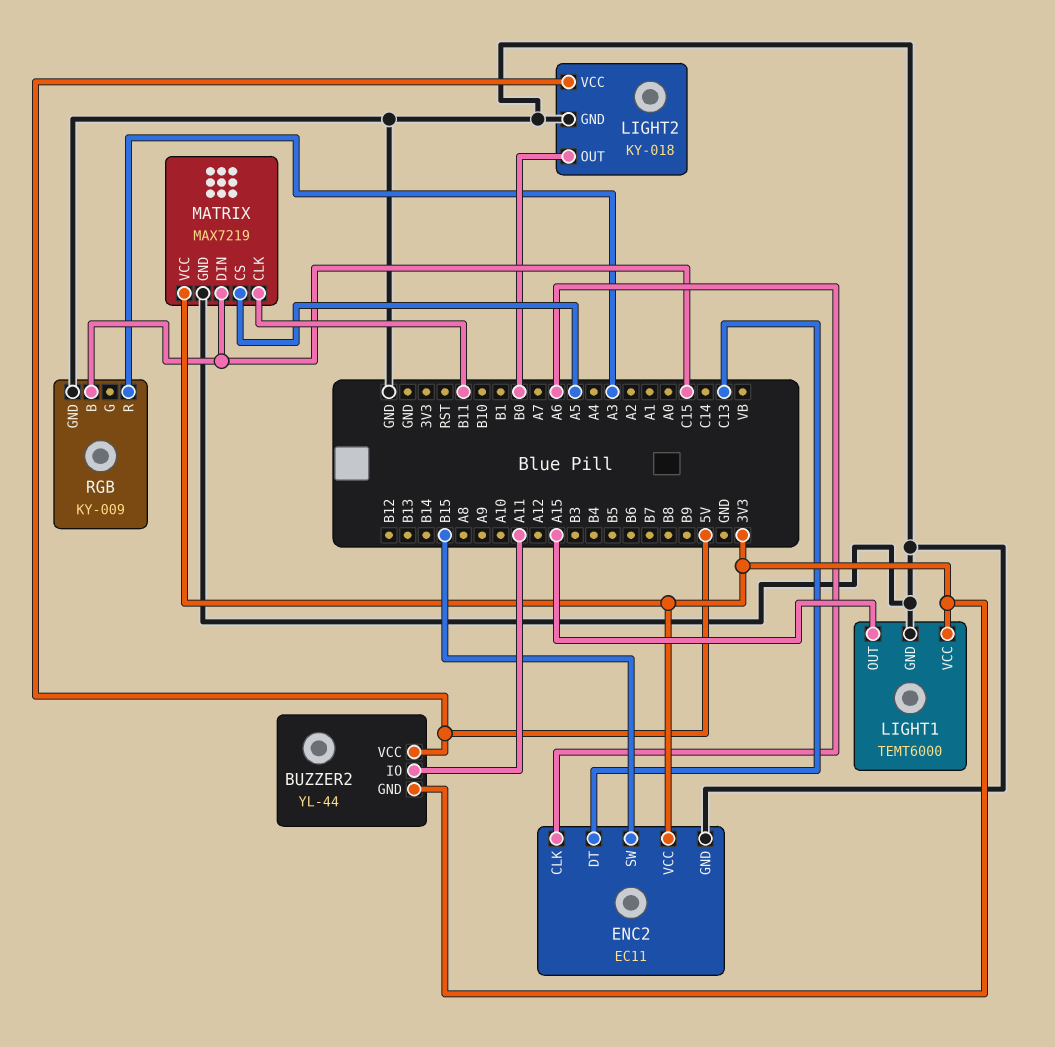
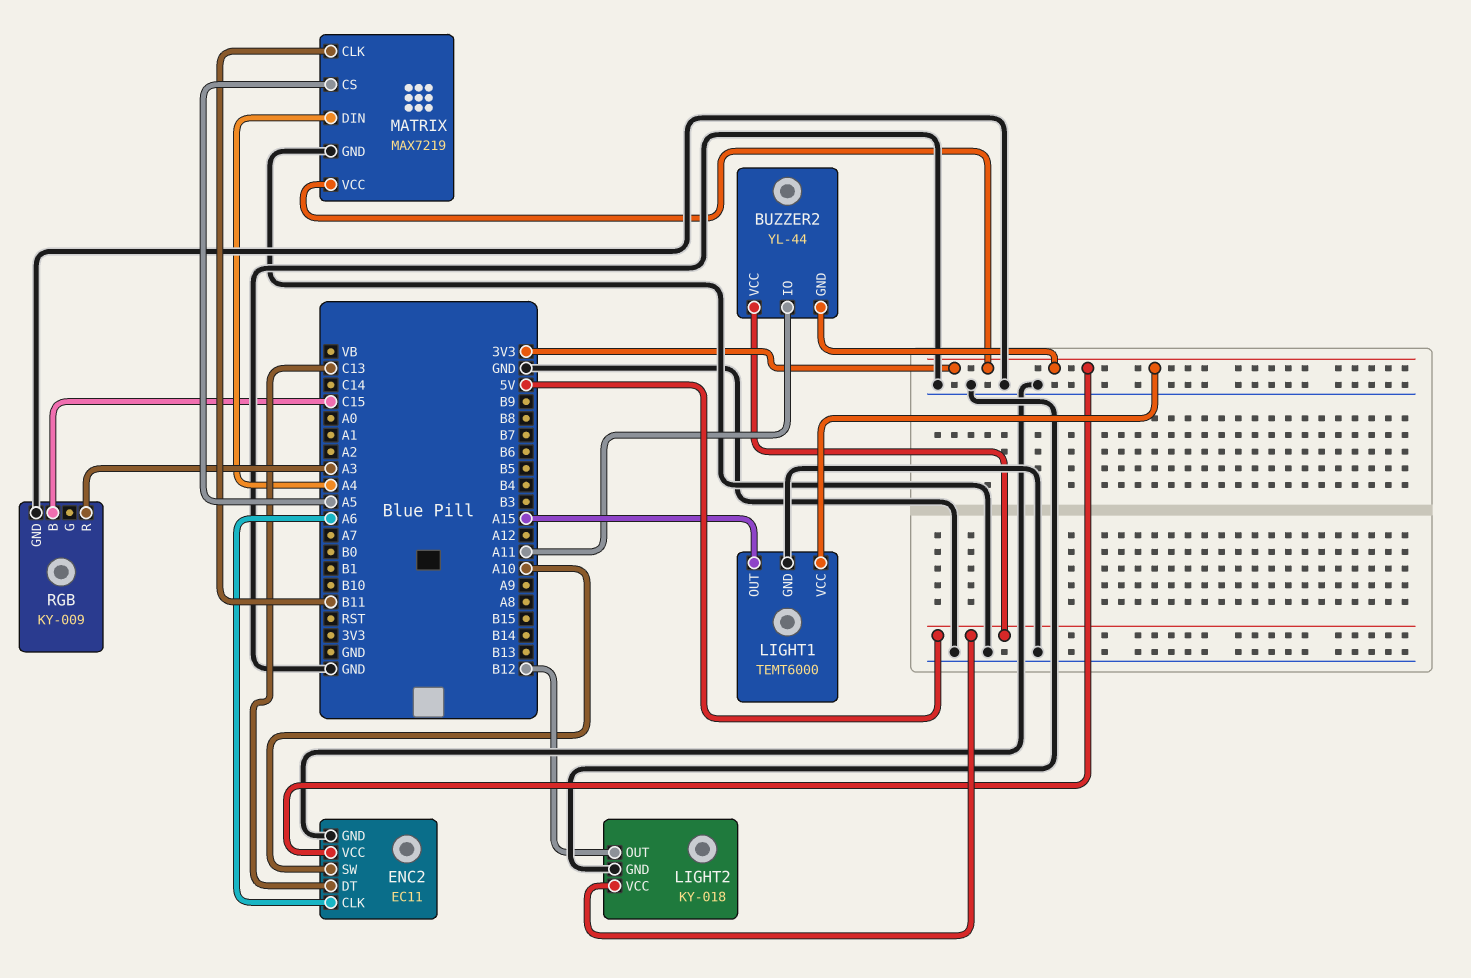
ENC2 pin SW: B15 -> A10
LIGHT2 pin OUT: B0 -> B12
MATRIX pin DIN: C15 -> A4

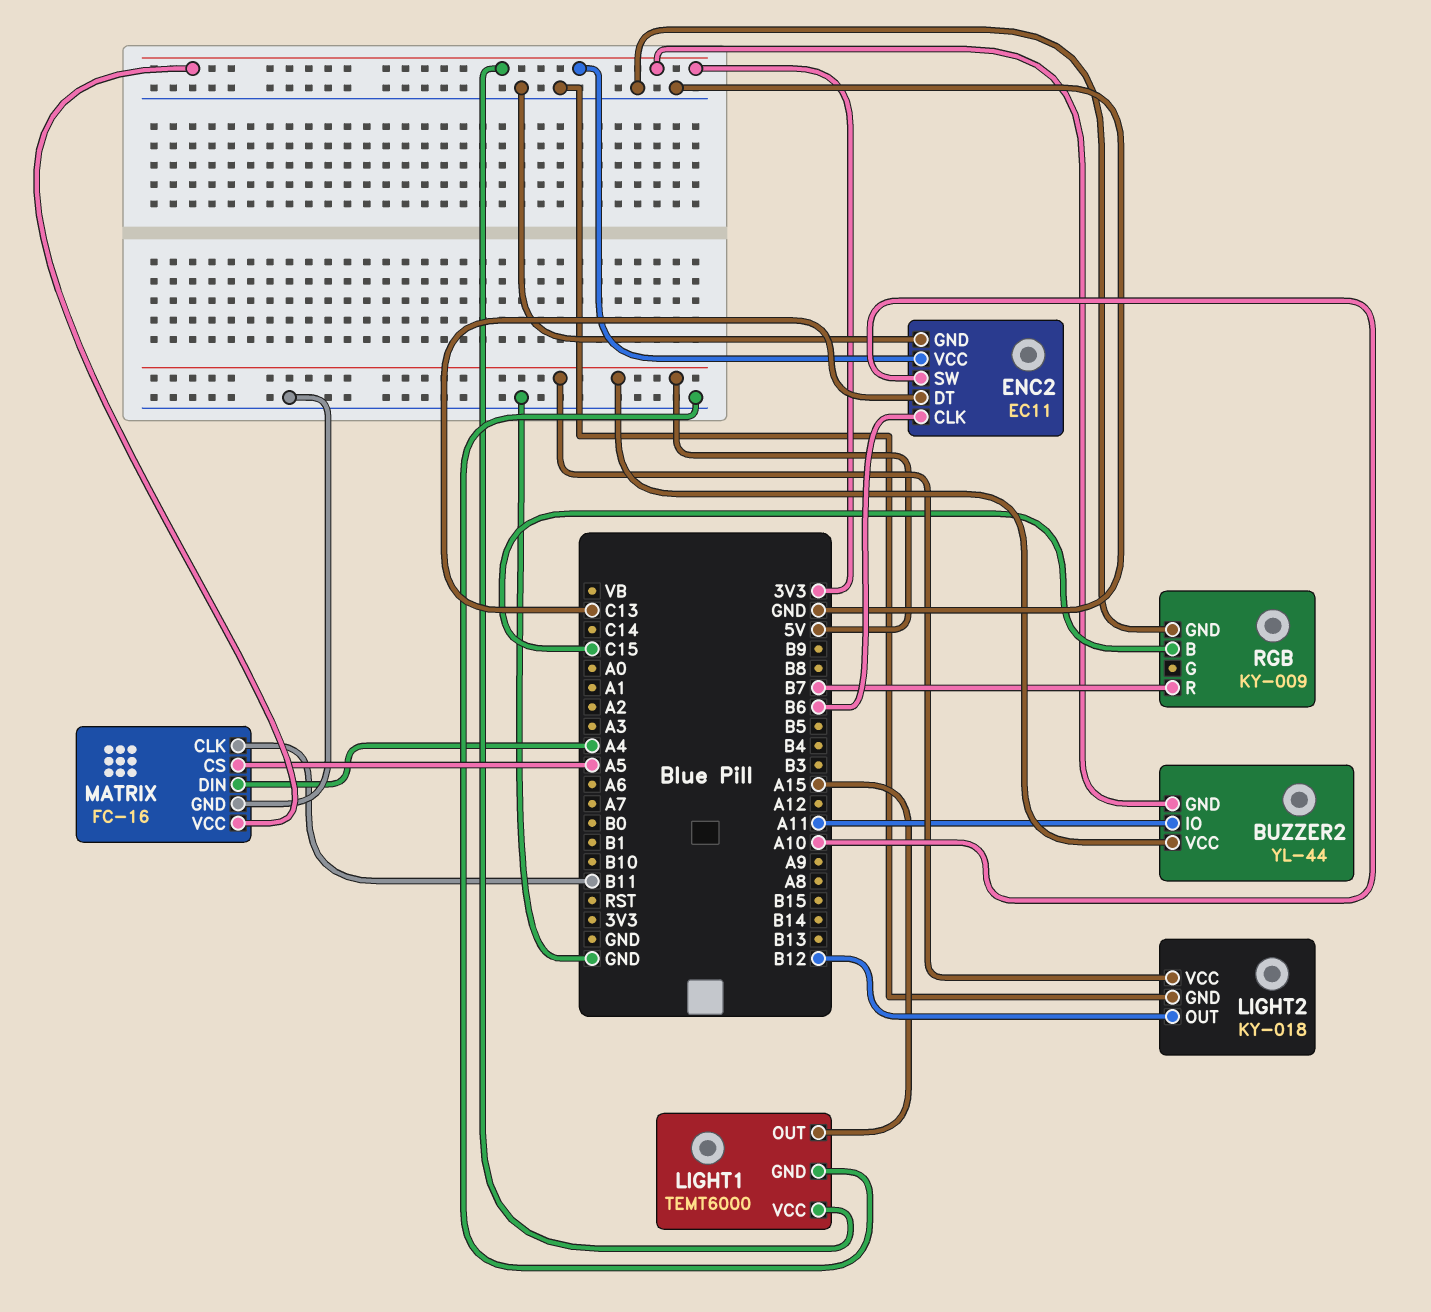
ENC2 pin CLK: A6 -> B6
MATRIX: MAX7219 -> FC-16
RGB pin R: A3 -> B7

